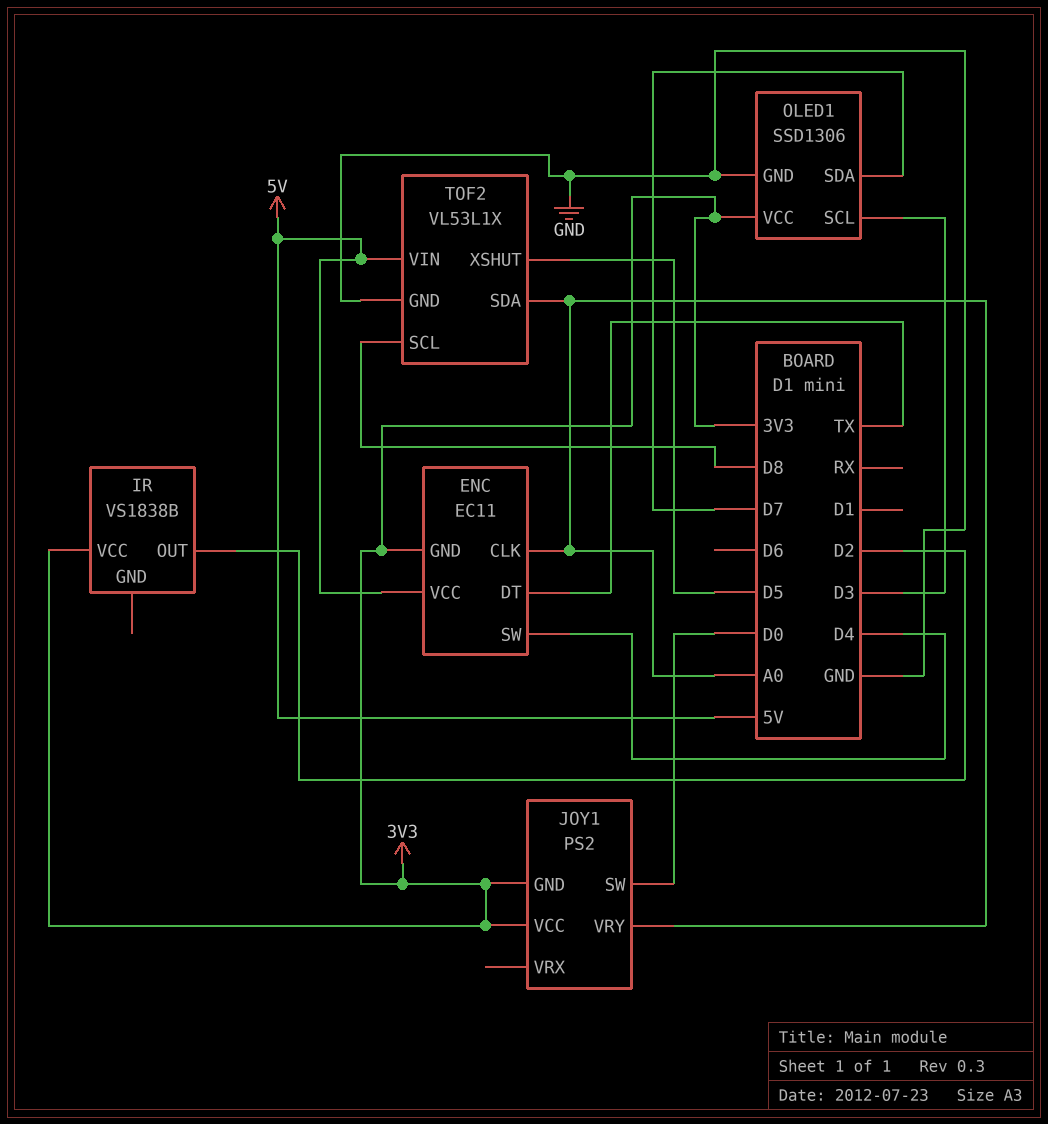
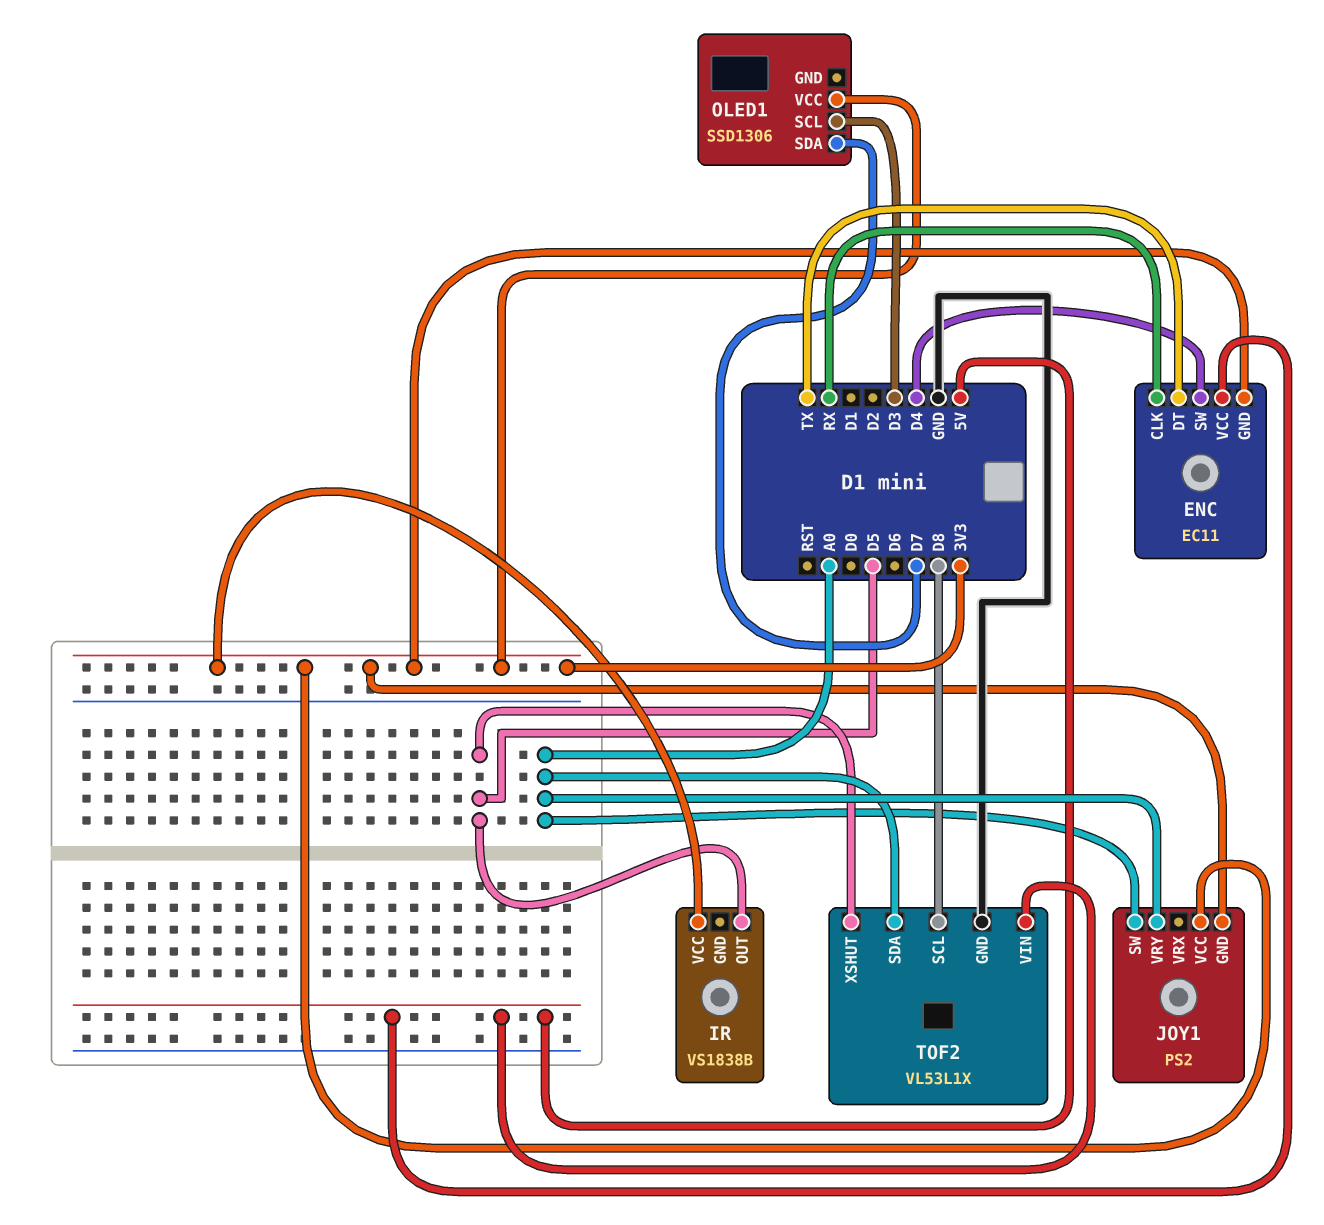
ENC pin CLK: A0 -> RX
IR pin OUT: D2 -> D5
JOY1 pin SW: D0 -> A0
OLED1 pin GND: GND -> none

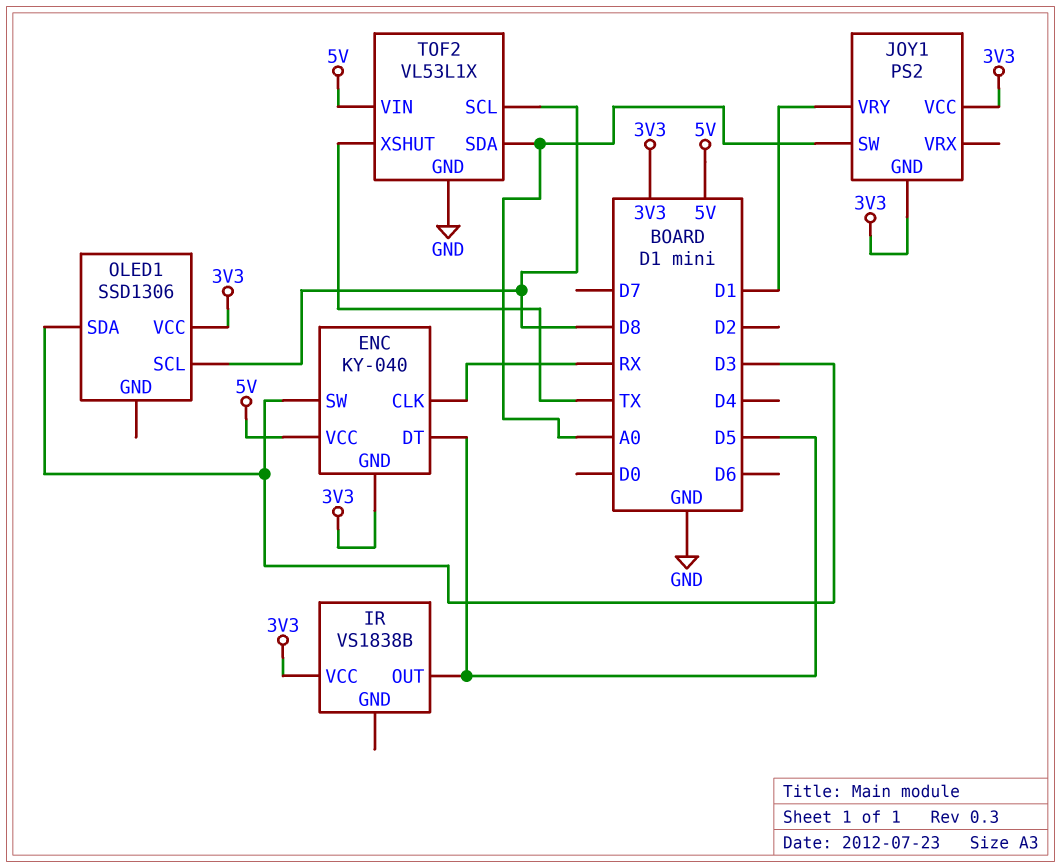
ENC: EC11 -> KY-040
ENC pin DT: TX -> D5
ENC pin SW: D4 -> D3
JOY1 pin VRY: A0 -> D1
OLED1 pin SCL: D3 -> D8
OLED1 pin SDA: D7 -> D3
TOF2 pin XSHUT: D5 -> TX

